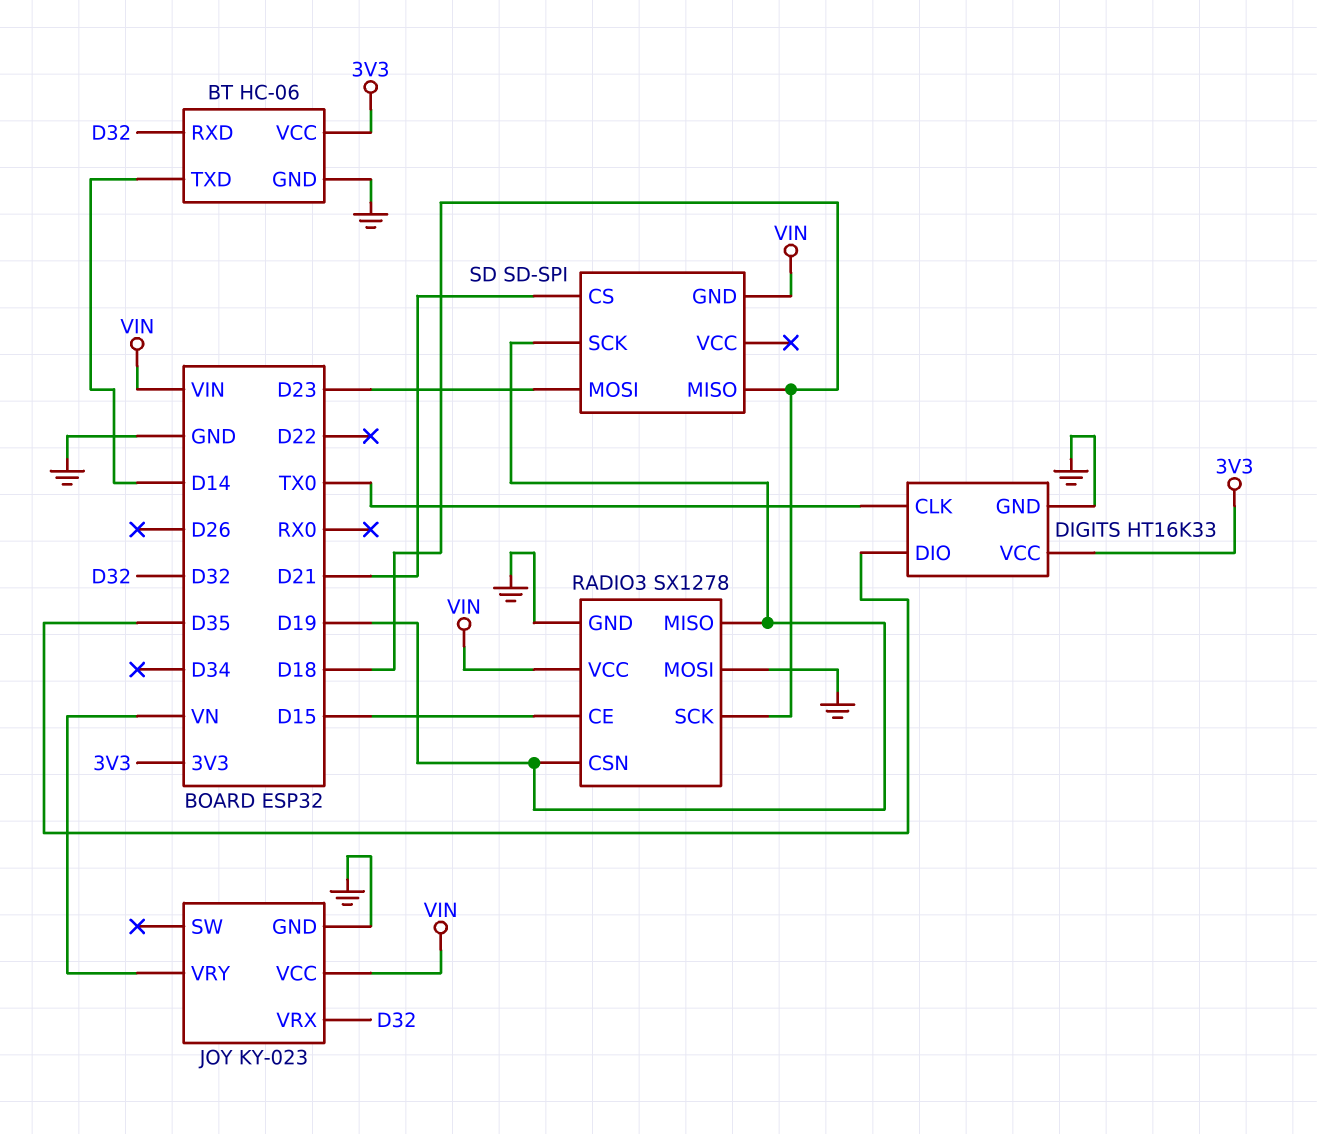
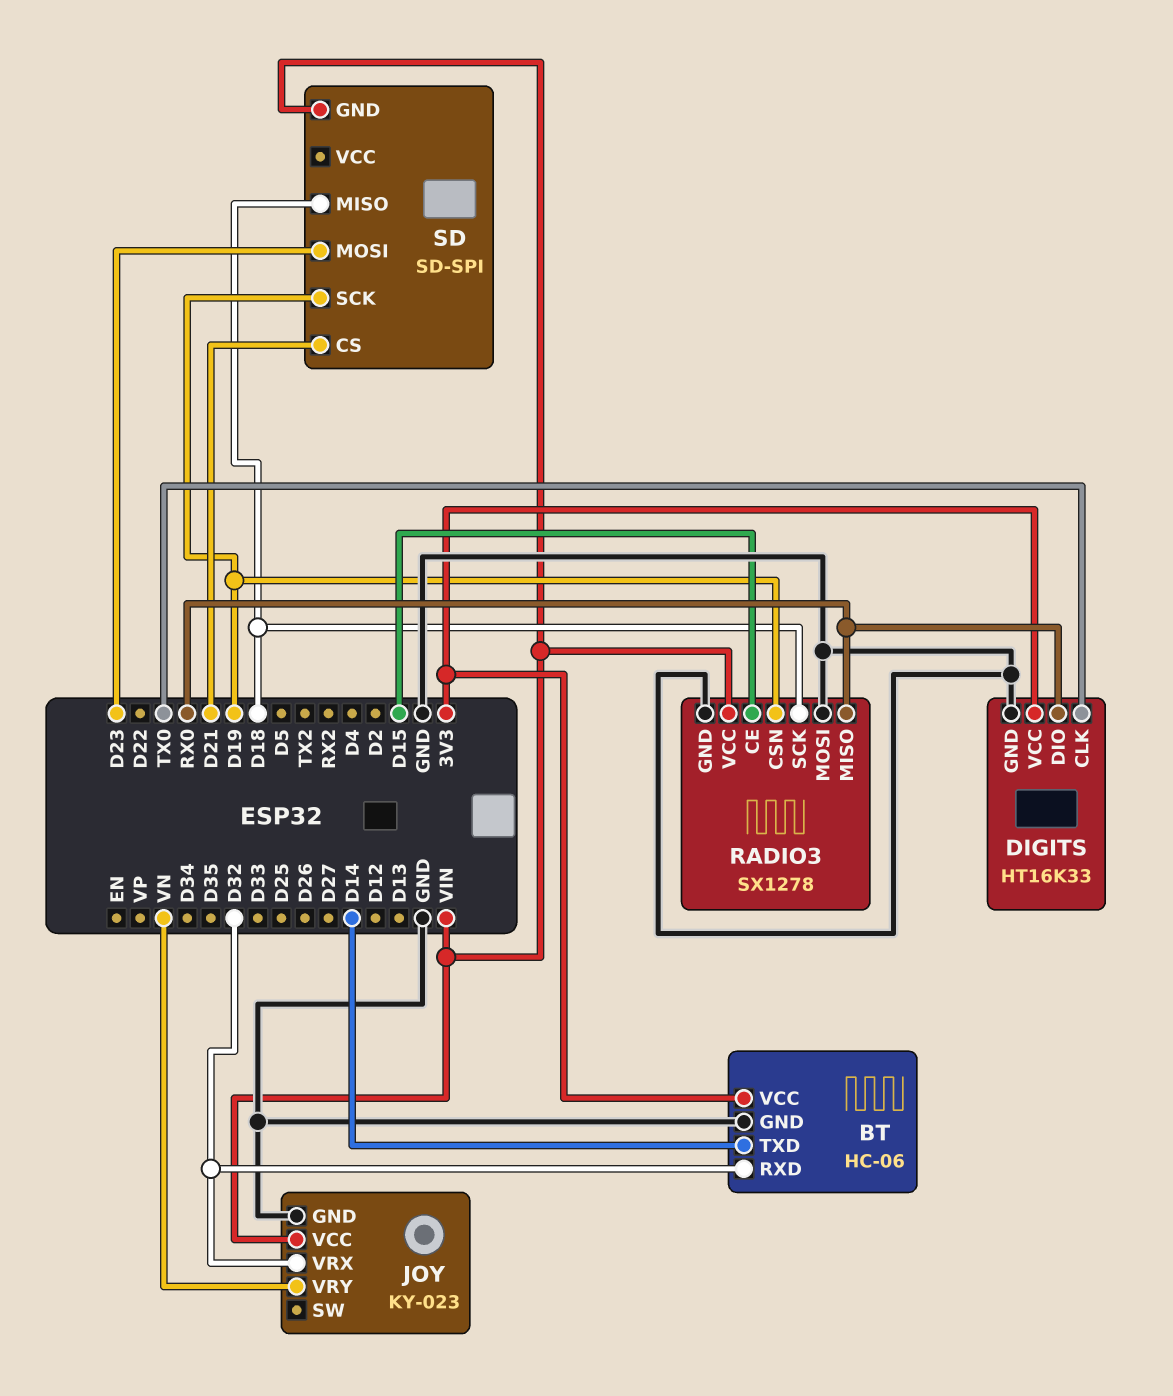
DIGITS pin DIO: D35 -> RX0
RADIO3 pin MISO: D19 -> RX0

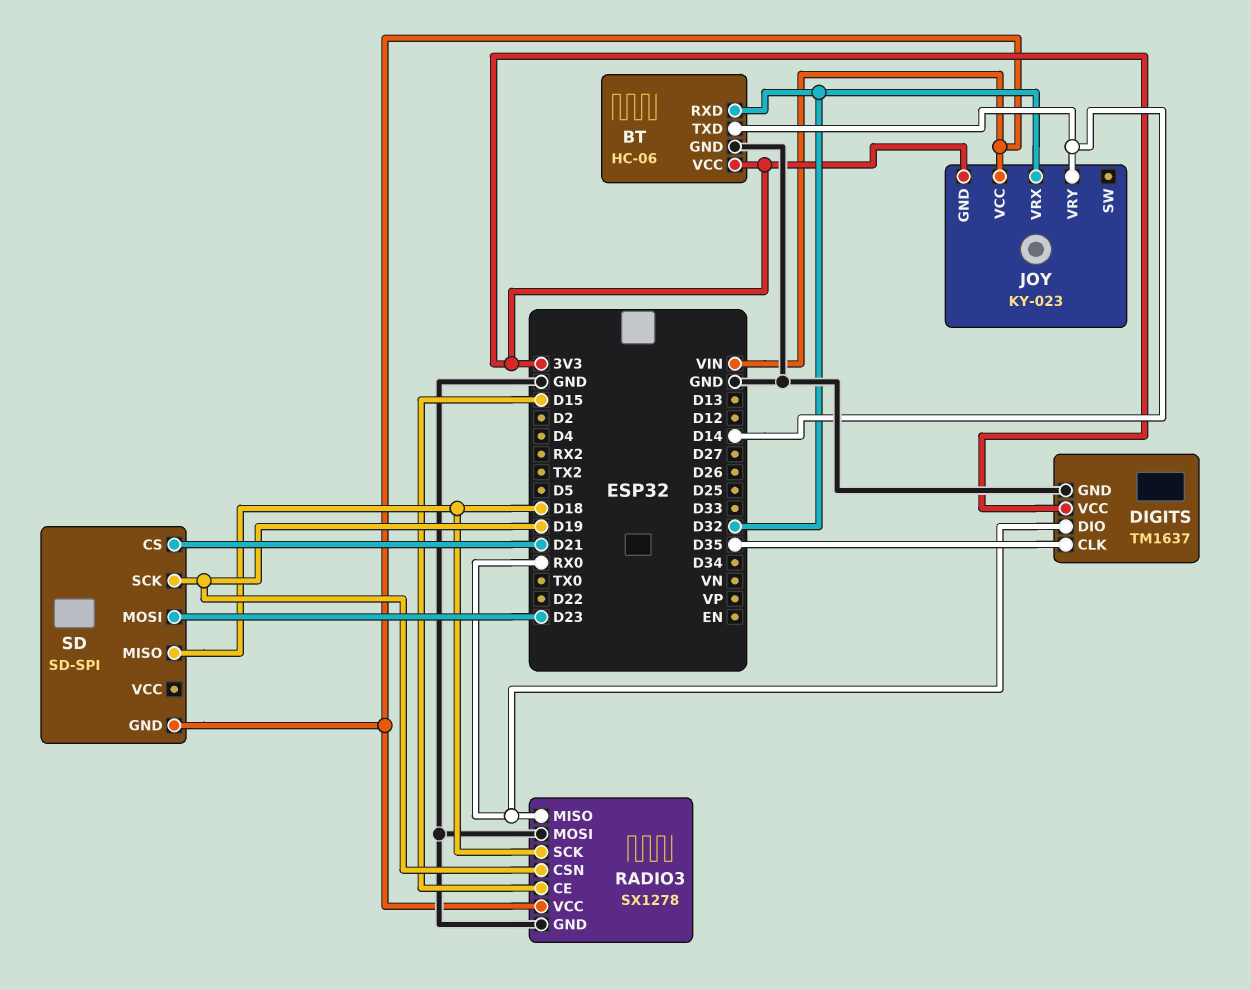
DIGITS: HT16K33 -> TM1637
DIGITS pin CLK: TX0 -> D35
JOY pin GND: GND -> 3V3
JOY pin VRY: VN -> D14

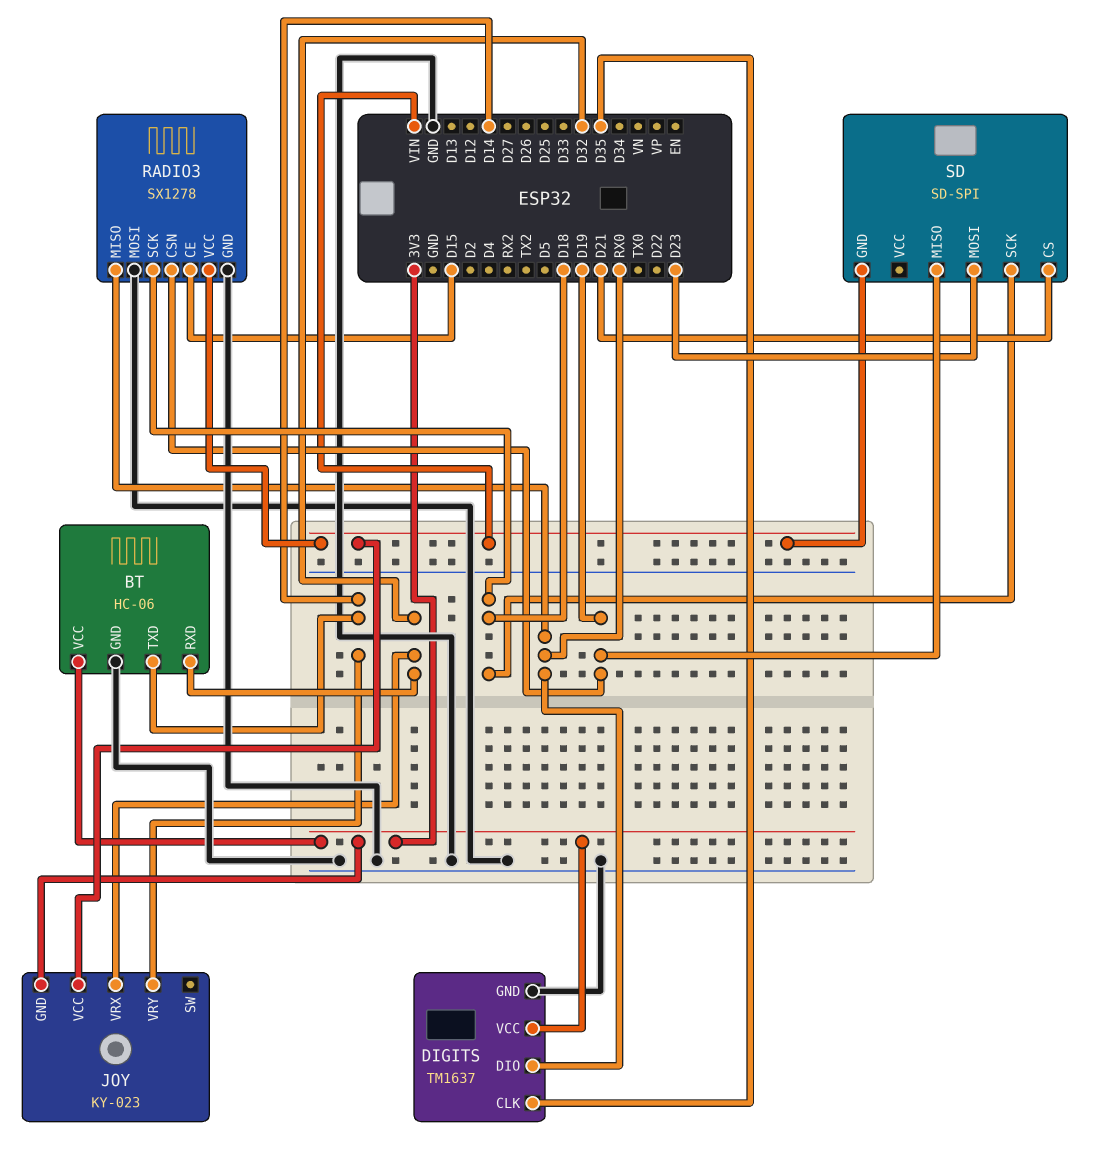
SD pin MISO: D18 -> D19
SD pin SCK: D19 -> D18

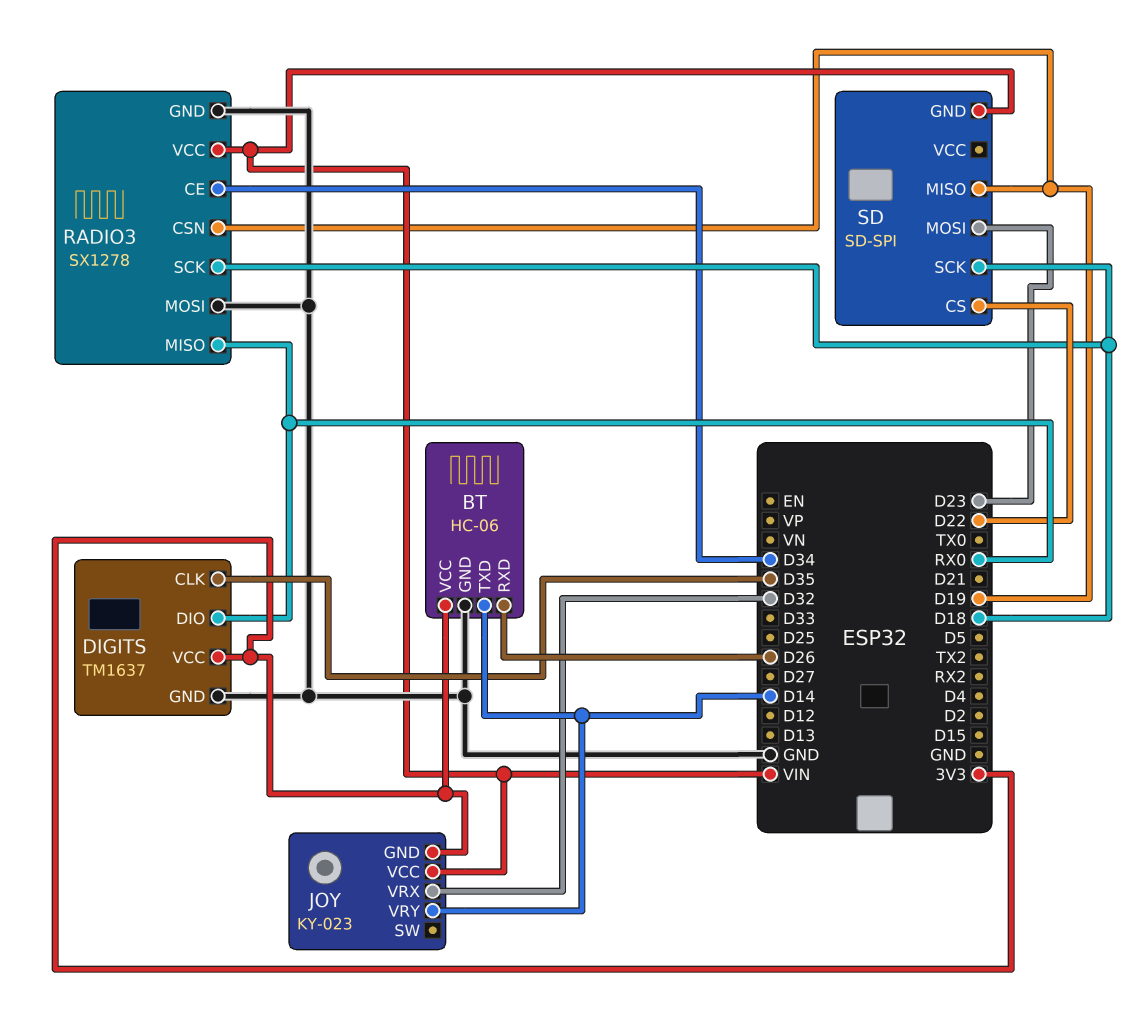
BT pin RXD: D32 -> D26
RADIO3 pin CE: D15 -> D34
SD pin CS: D21 -> D22

